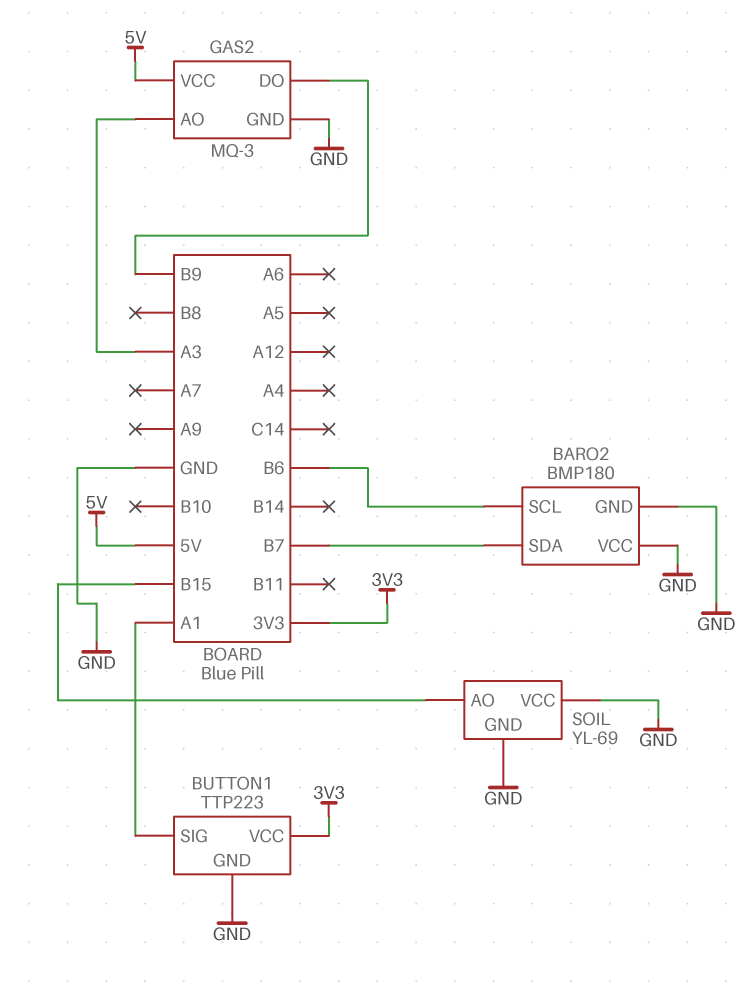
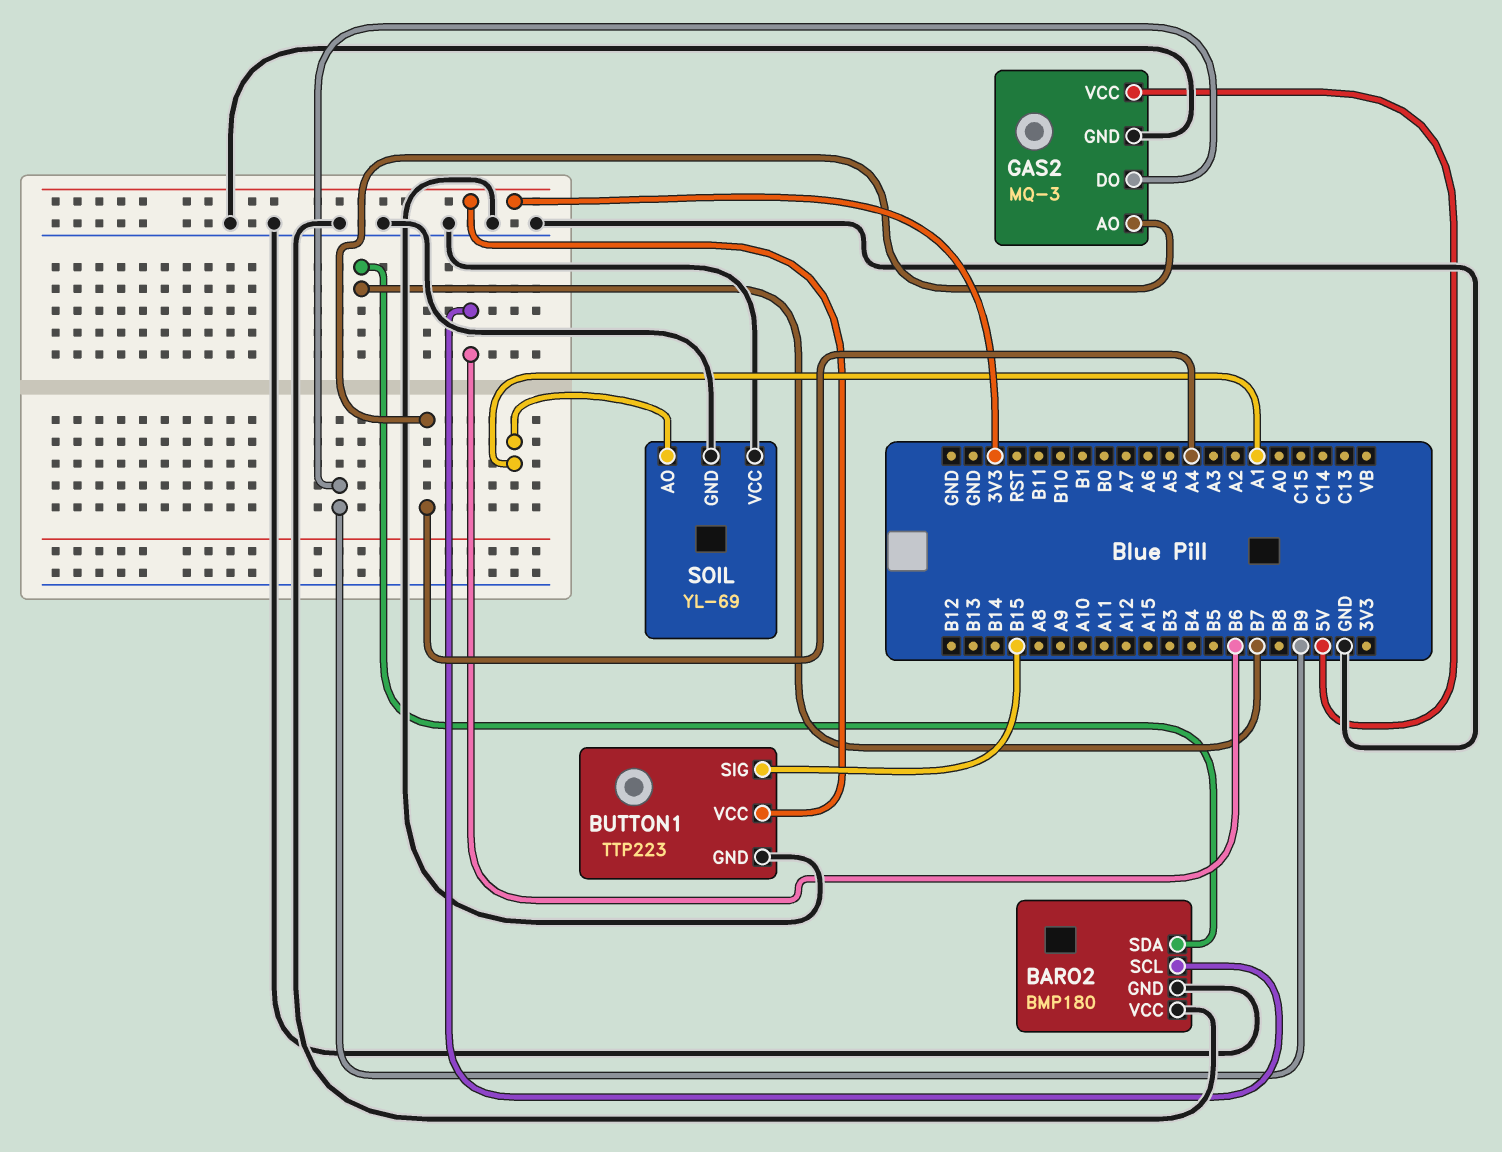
BUTTON1 pin SIG: A1 -> B15
GAS2 pin AO: A3 -> A4
SOIL pin AO: B15 -> A1

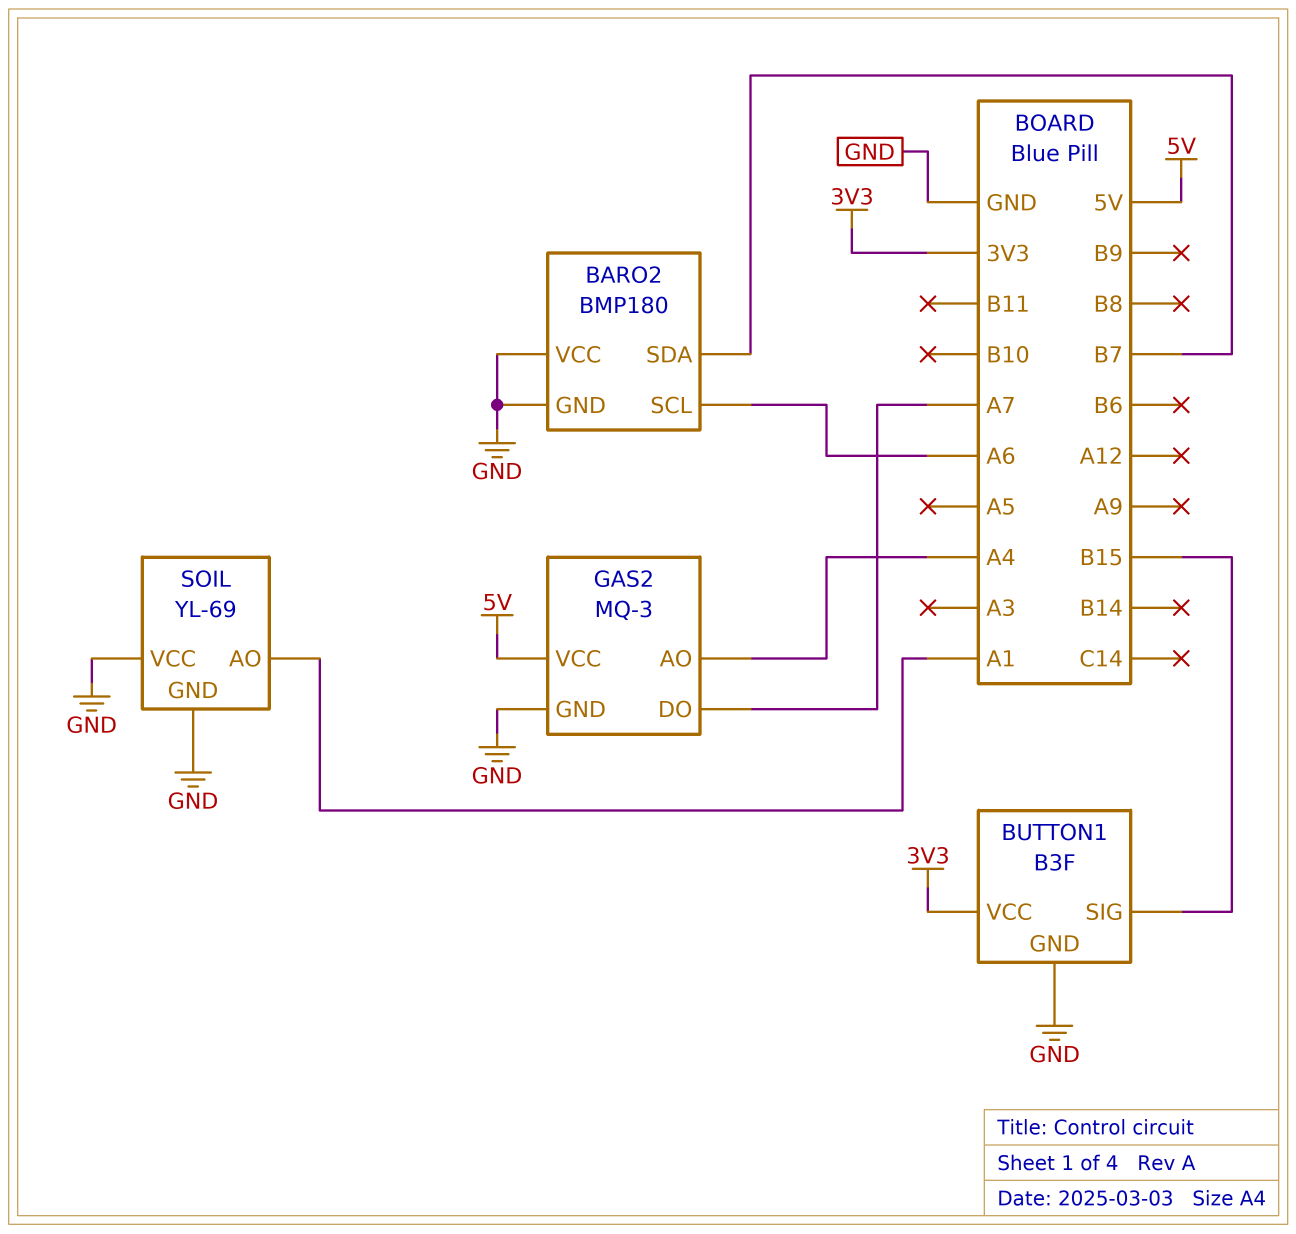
BARO2 pin SCL: B6 -> A6
BUTTON1: TTP223 -> B3F
GAS2 pin DO: B9 -> A7

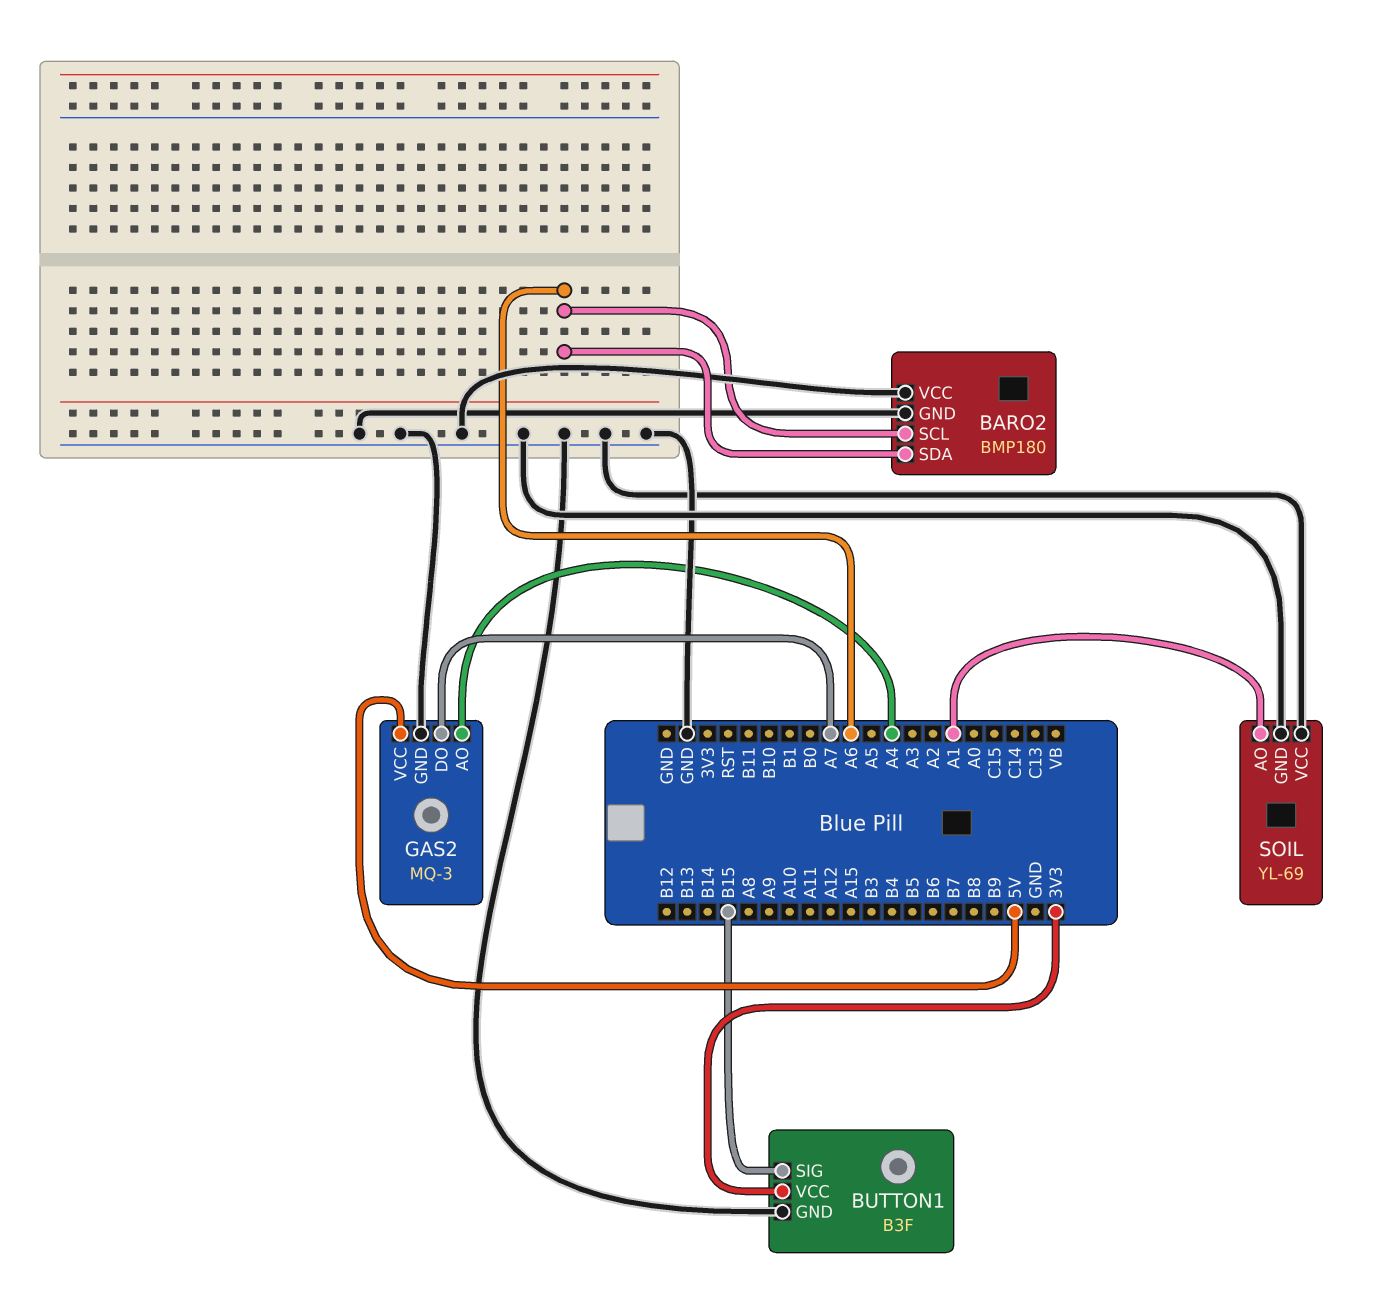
BARO2 pin SDA: B7 -> A6

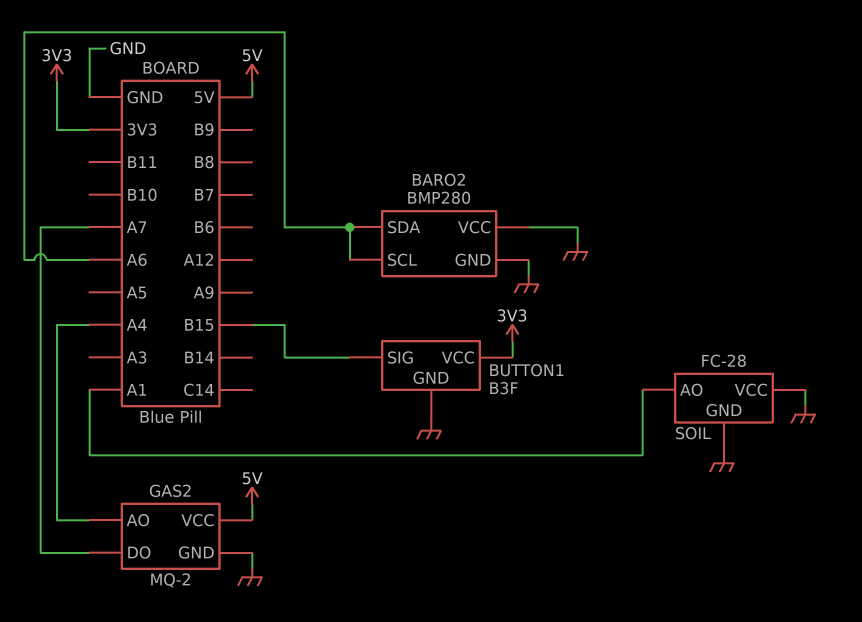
BARO2: BMP180 -> BMP280
GAS2: MQ-3 -> MQ-2
SOIL: YL-69 -> FC-28

